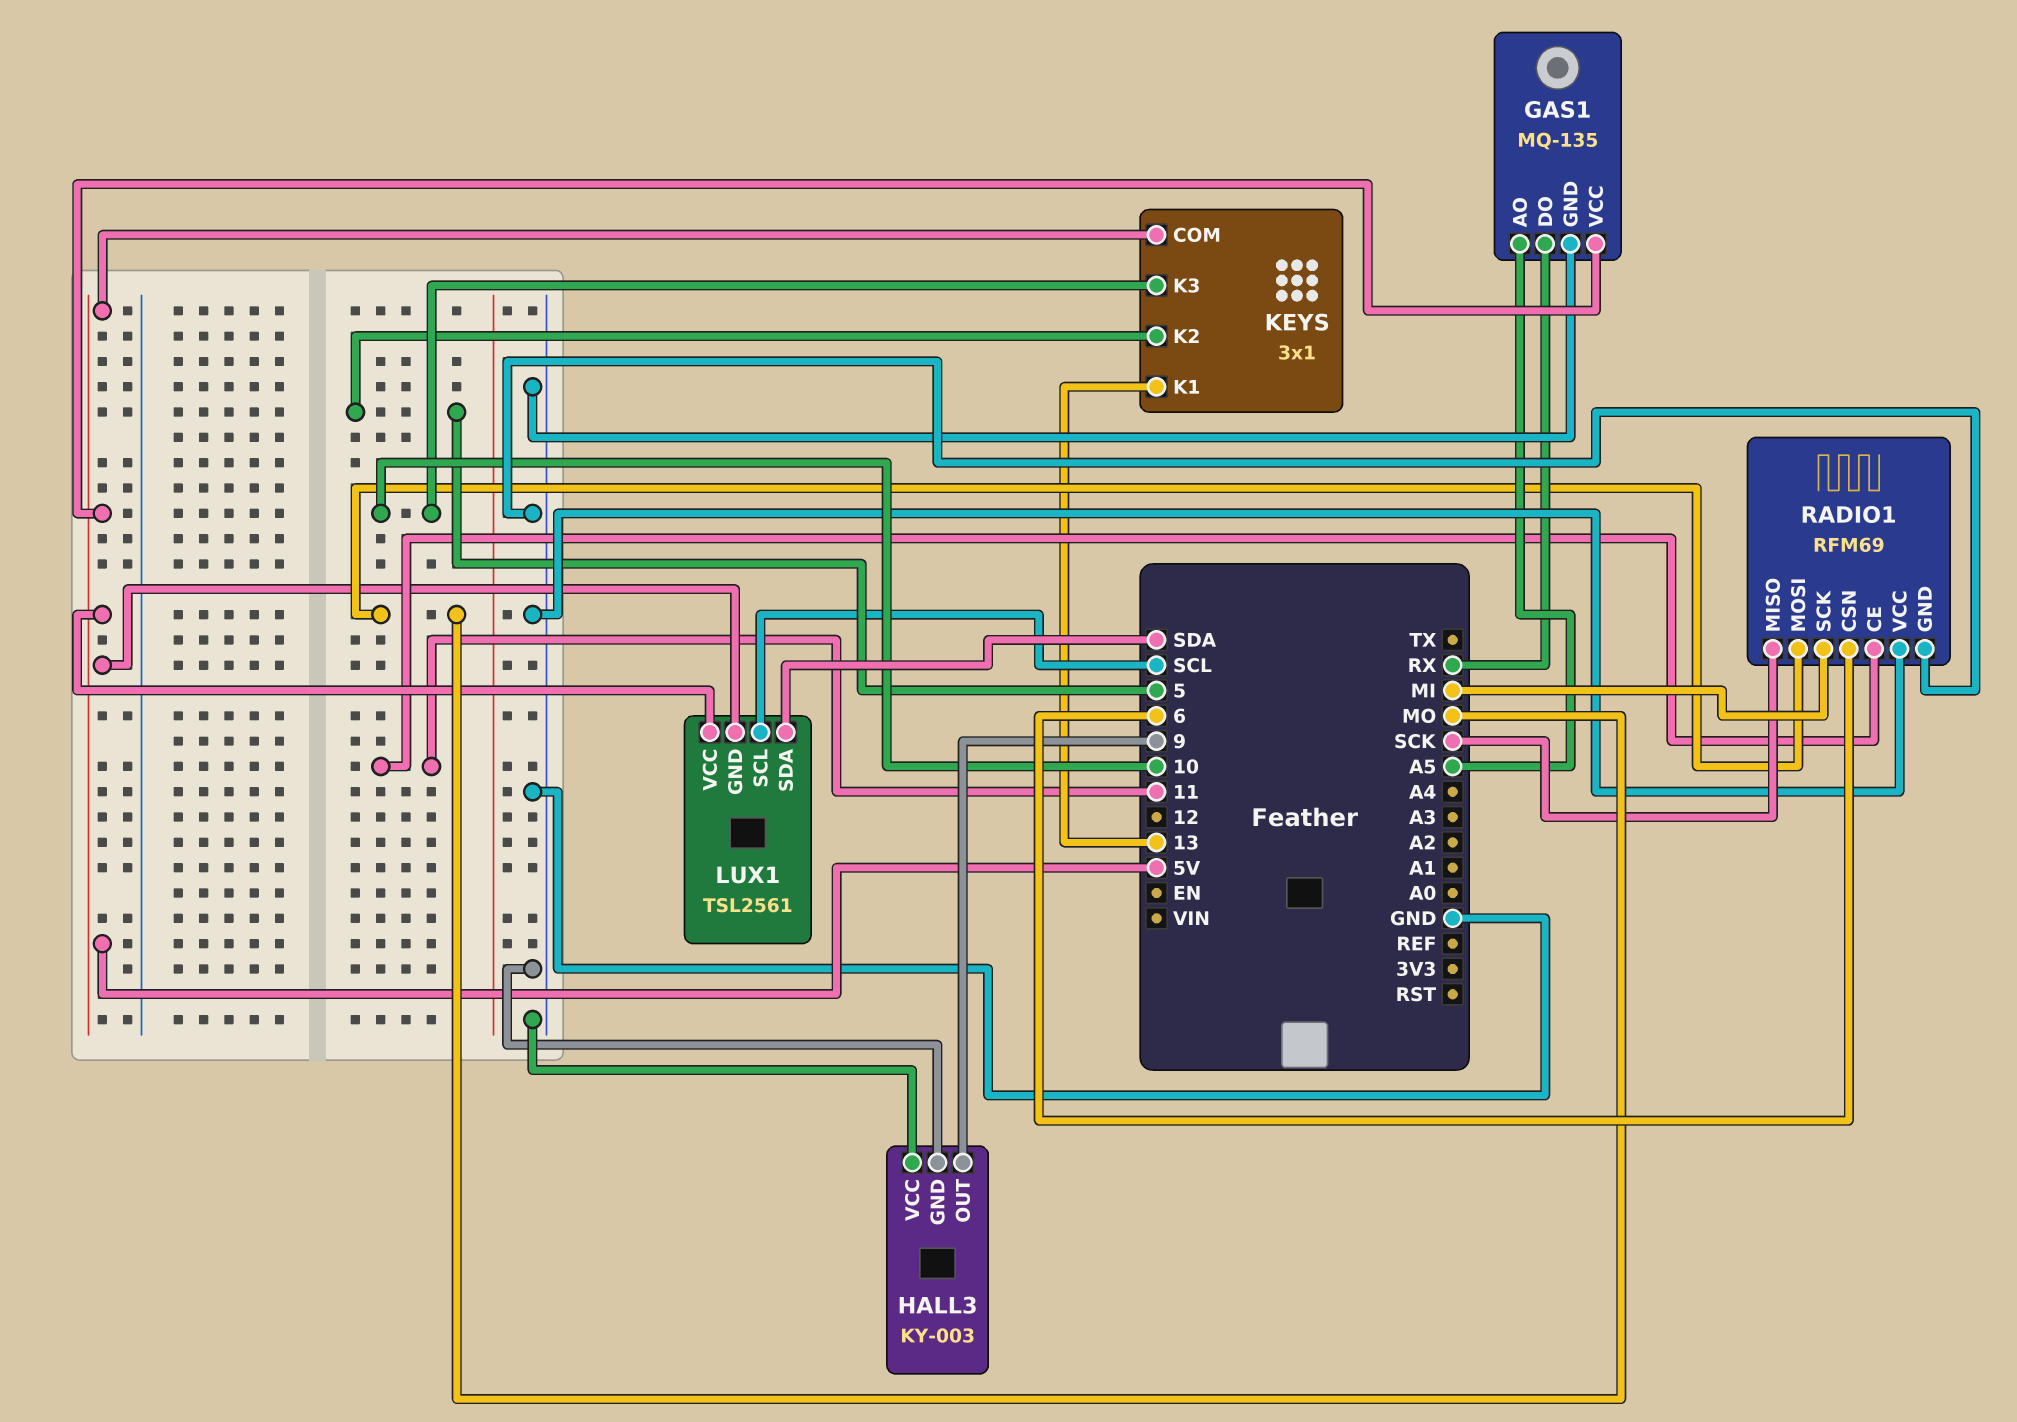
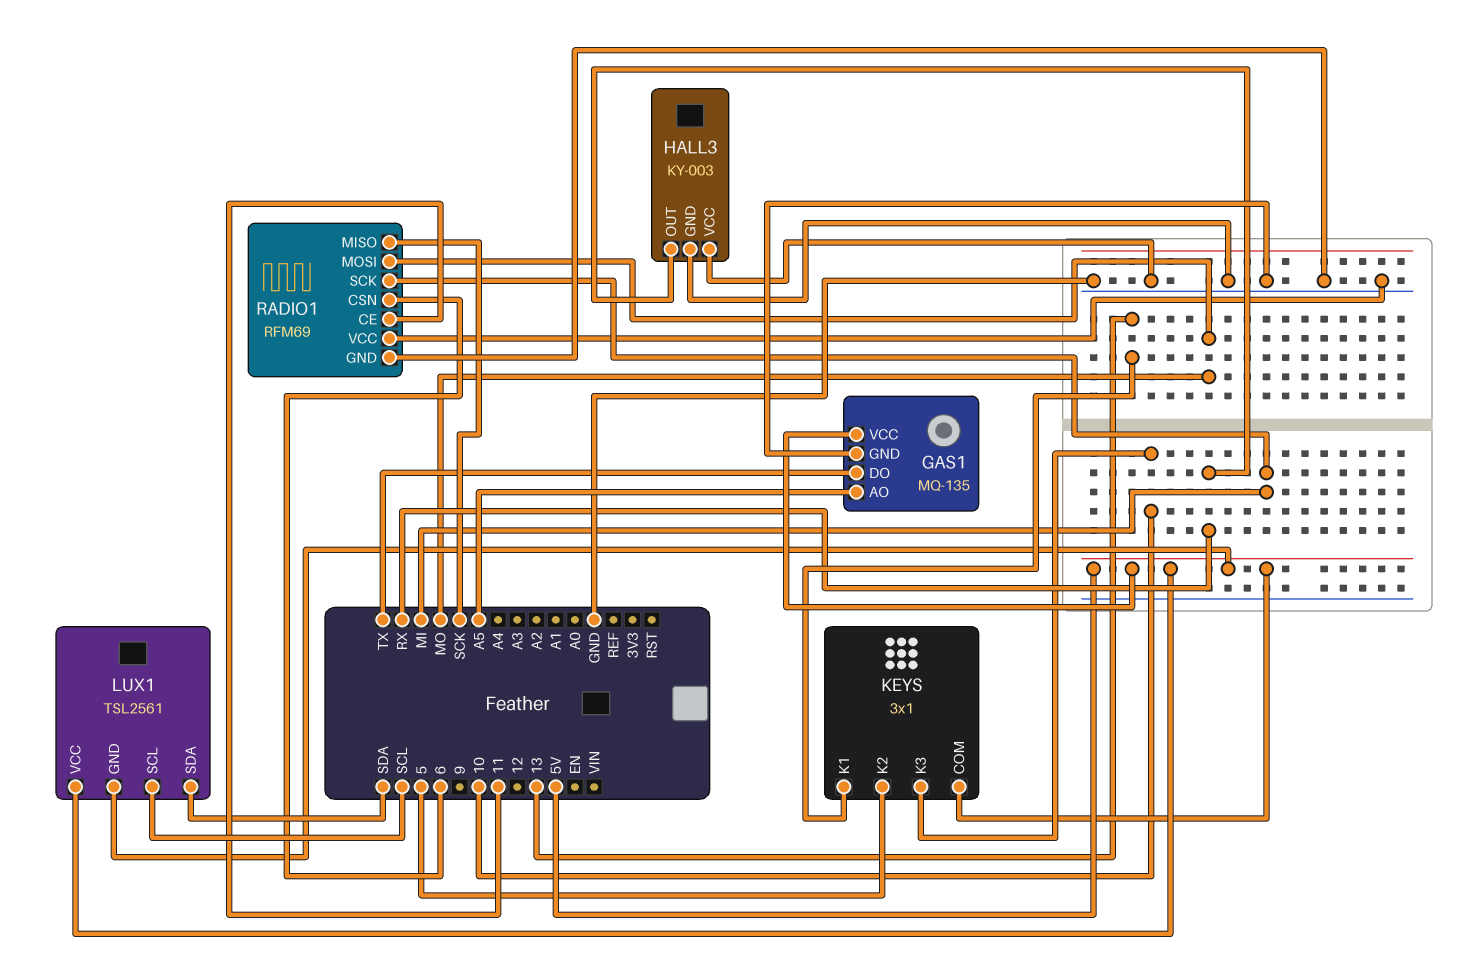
GAS1 pin DO: RX -> TX
HALL3 pin OUT: 9 -> RX

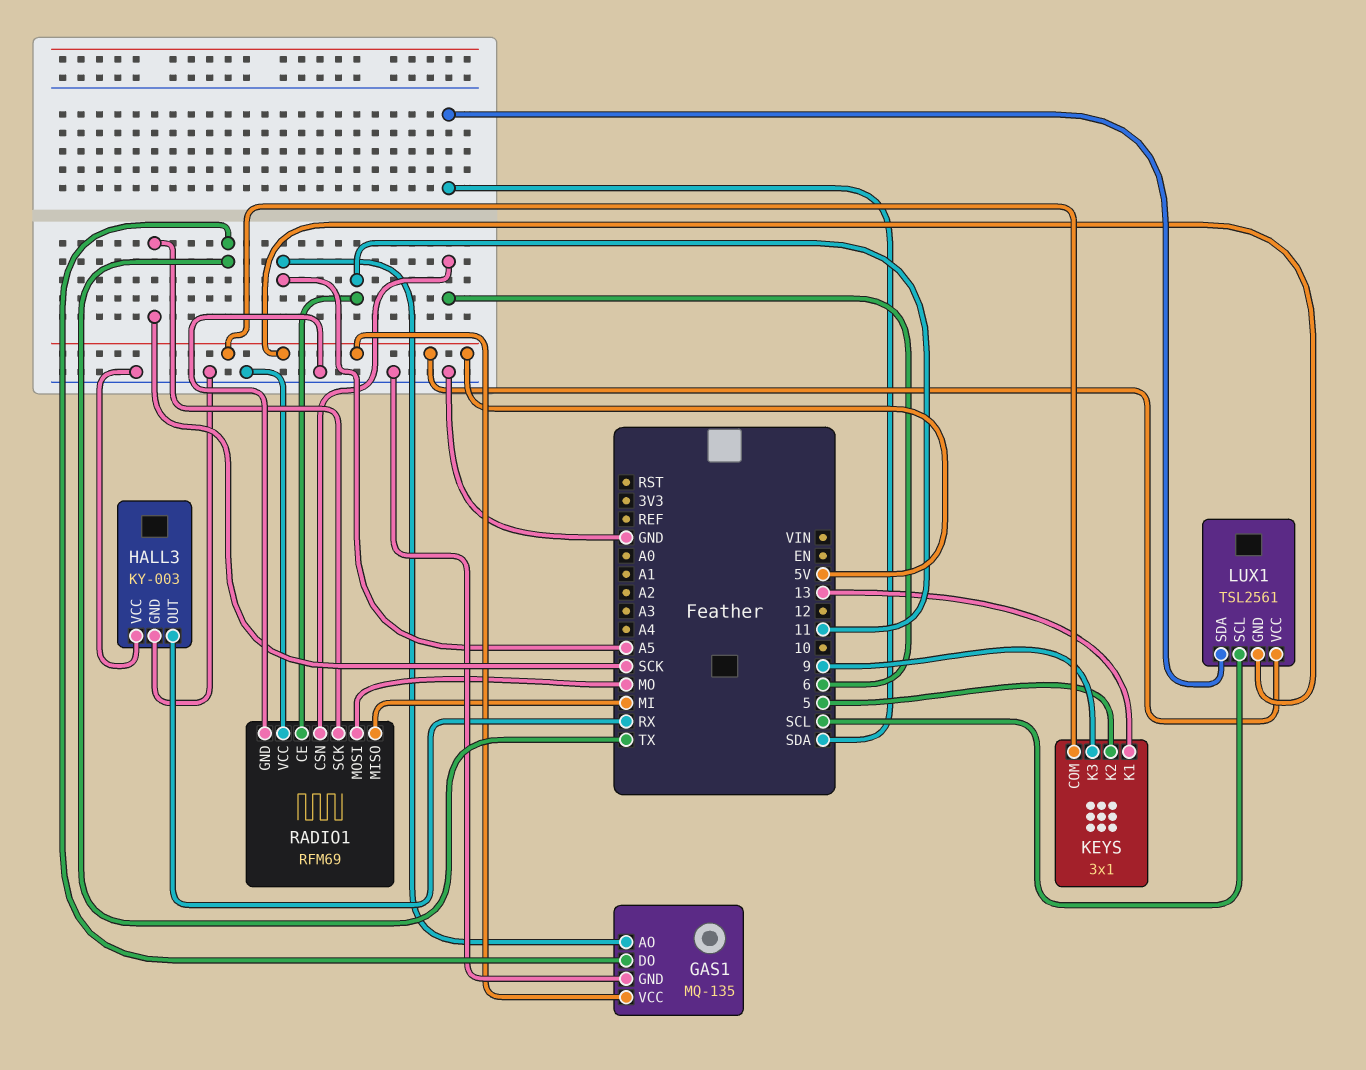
KEYS pin K3: 10 -> 9
RADIO1 pin MISO: SCK -> MI
RADIO1 pin SCK: MI -> SCK

